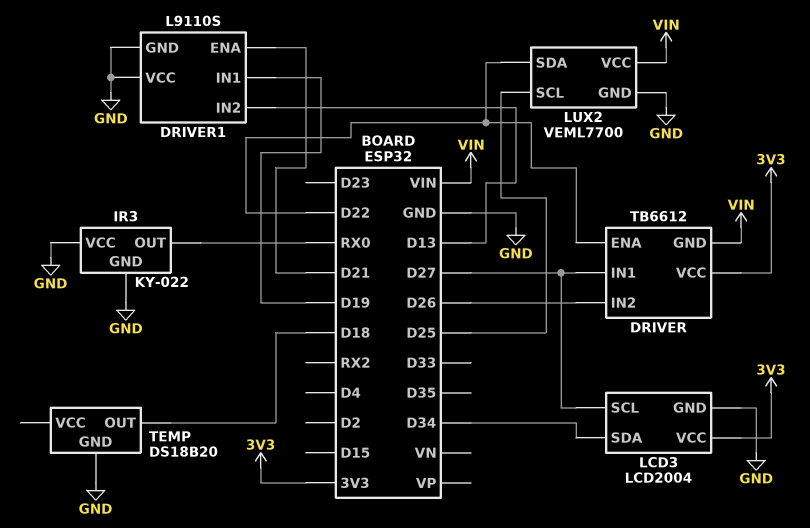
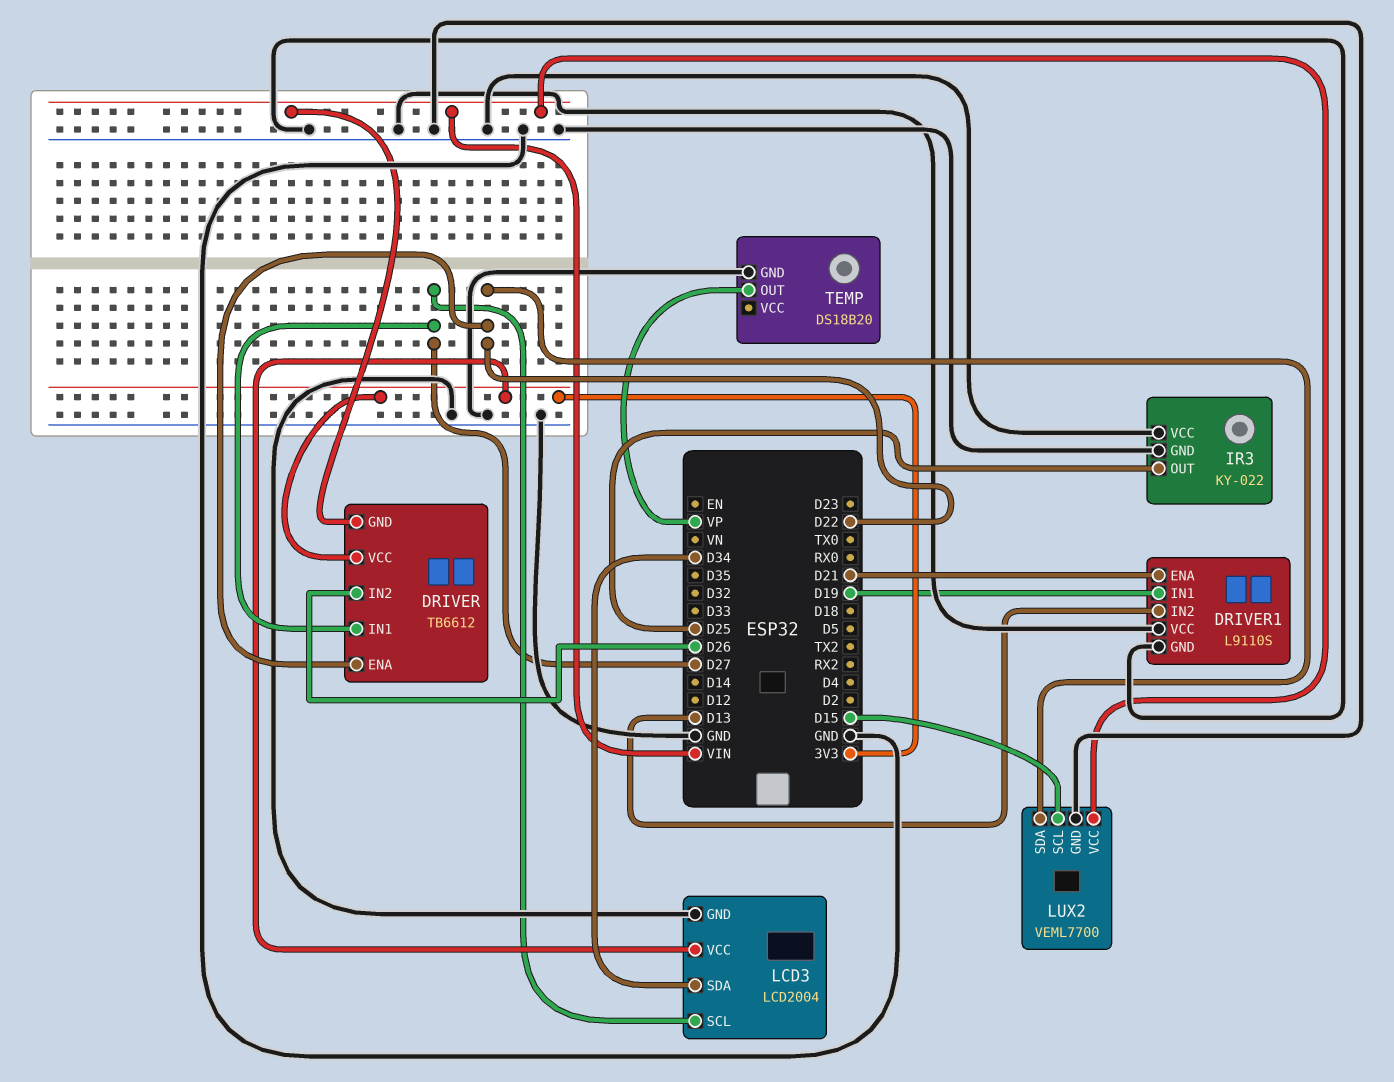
IR3 pin OUT: RX0 -> D25
LUX2 pin SCL: D25 -> D15
TEMP pin OUT: D18 -> VP

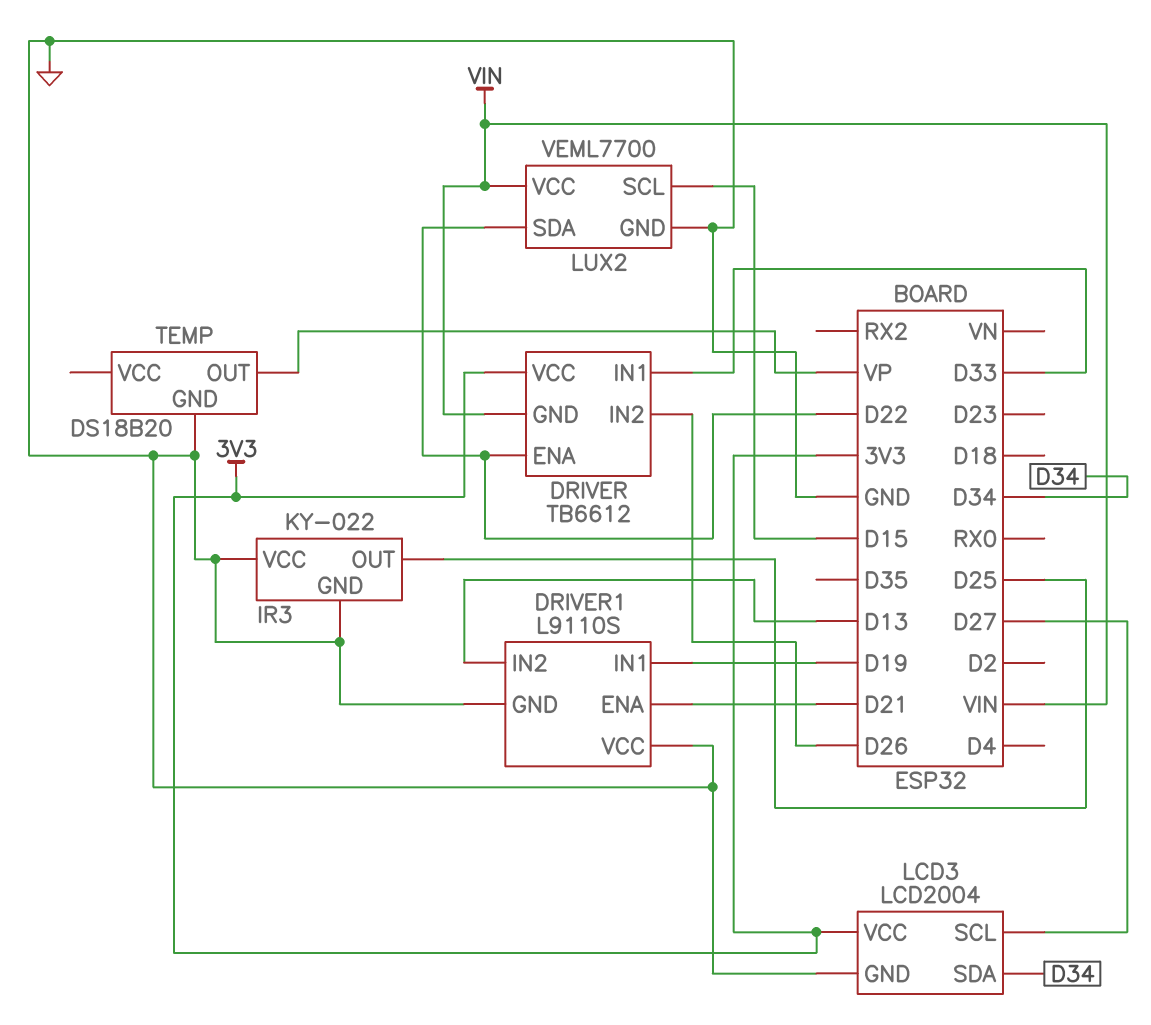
DRIVER pin IN1: D27 -> D33

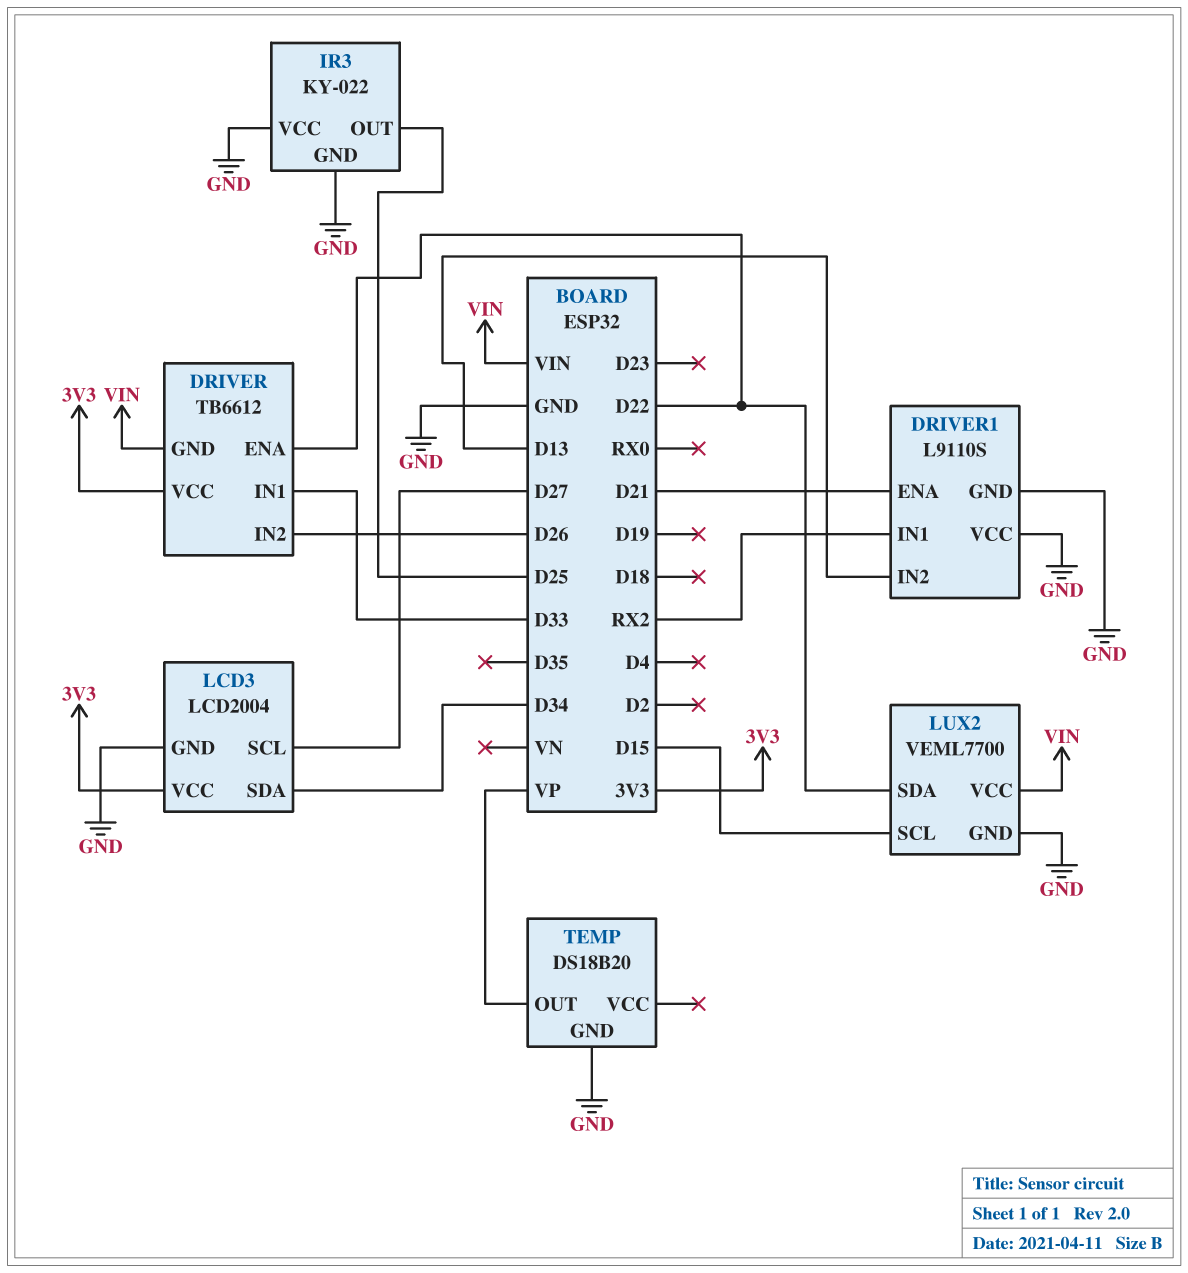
DRIVER1 pin IN1: D19 -> RX2

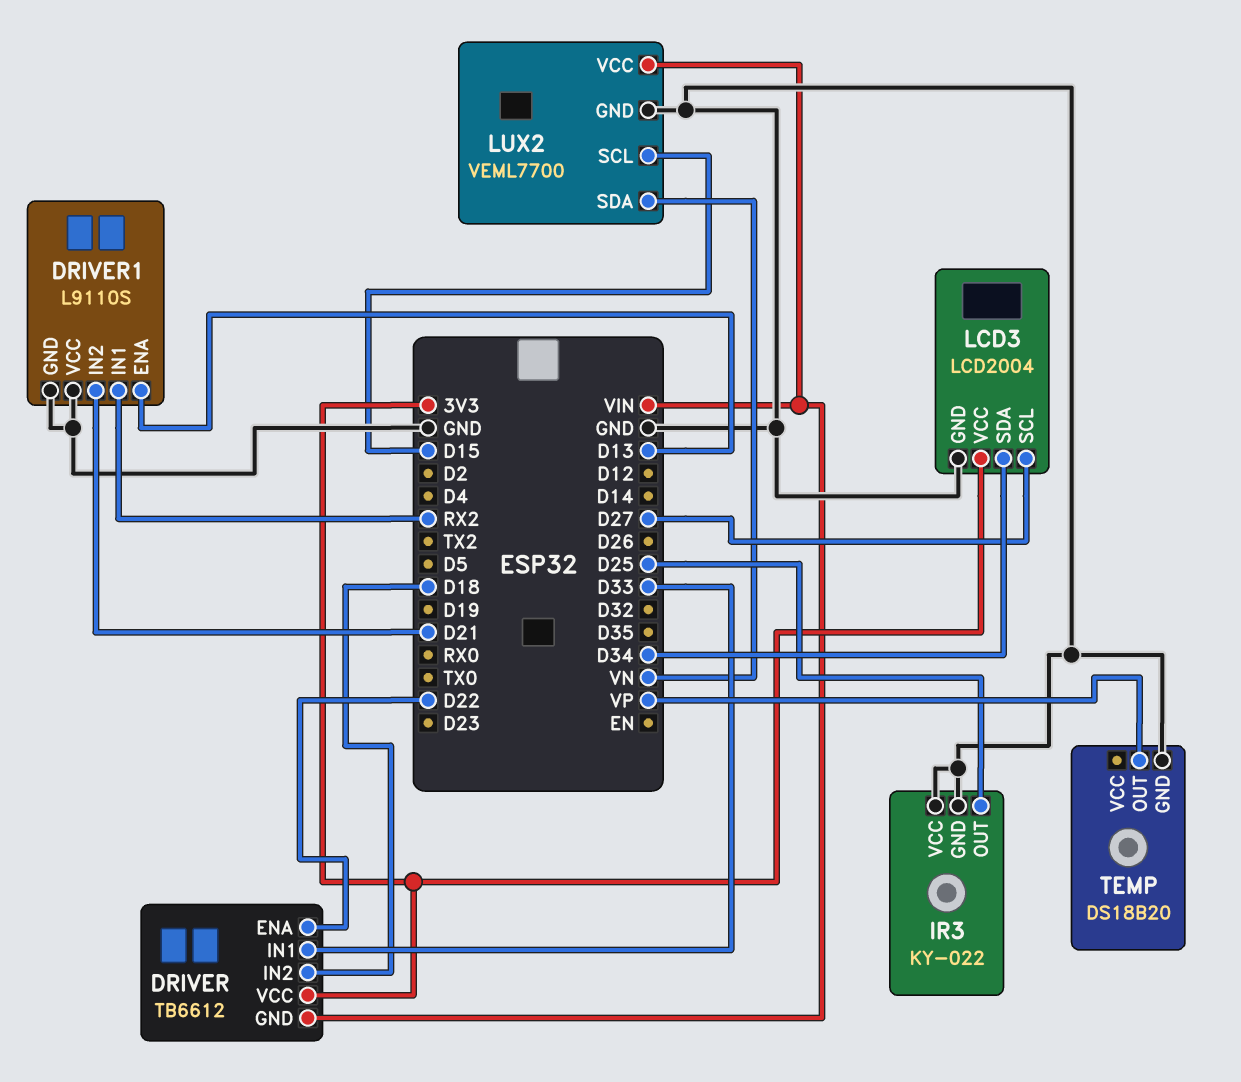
DRIVER pin IN2: D26 -> D18
DRIVER1 pin ENA: D21 -> D13
DRIVER1 pin IN2: D13 -> D21
LUX2 pin SDA: D22 -> VN

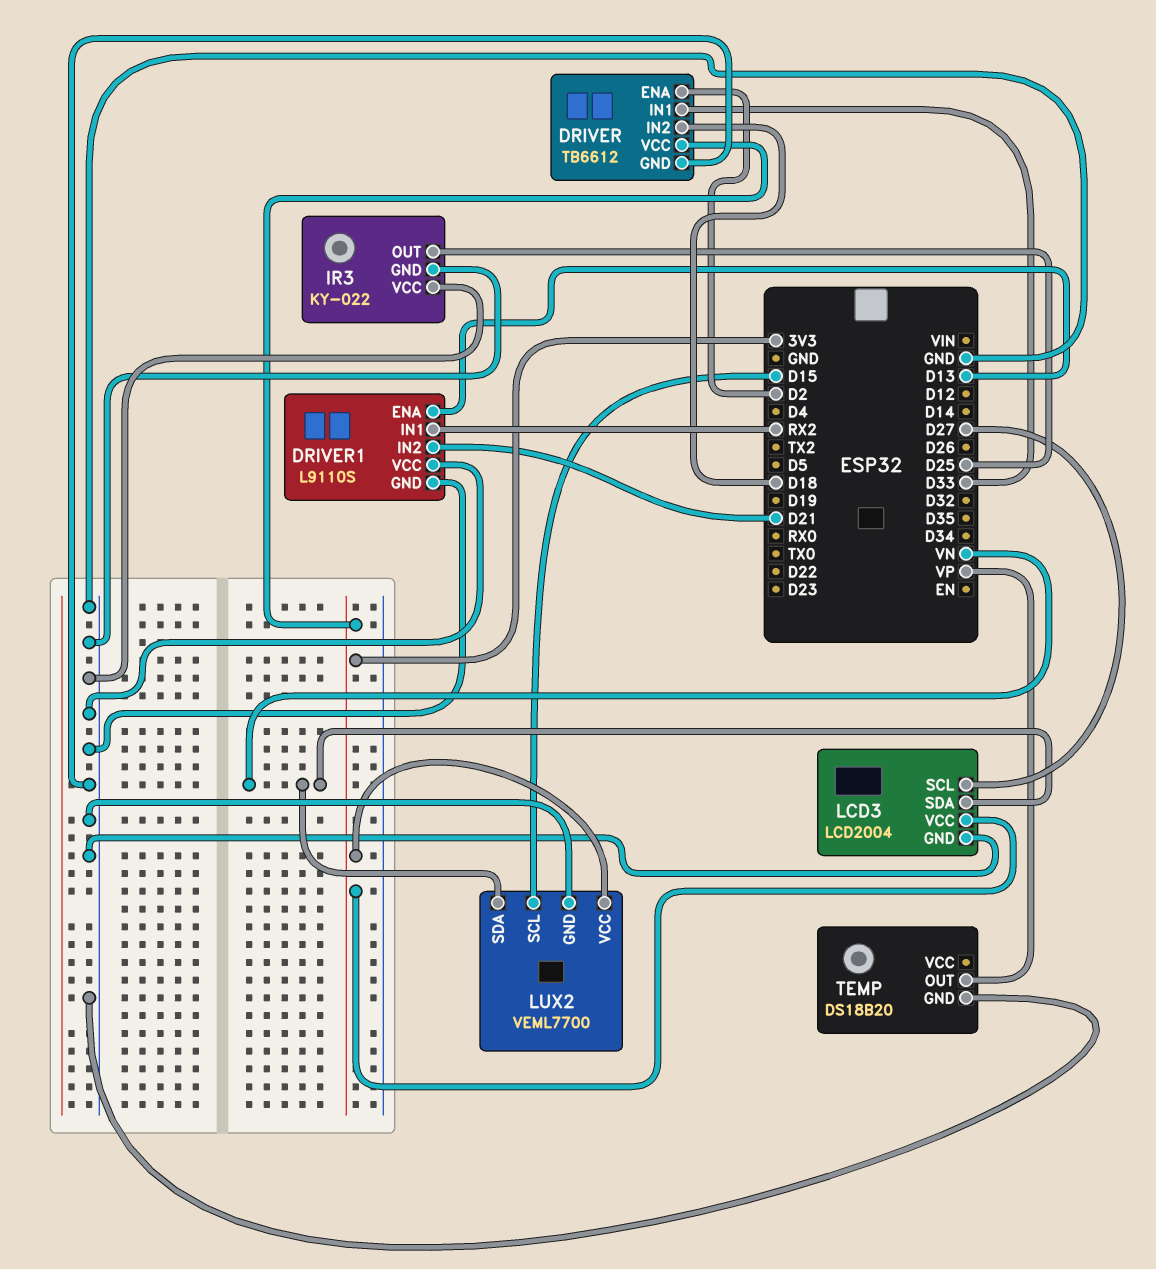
DRIVER pin ENA: D22 -> D2
DRIVER pin GND: VIN -> GND
LCD3 pin SDA: D34 -> VN
LUX2 pin VCC: VIN -> 3V3

